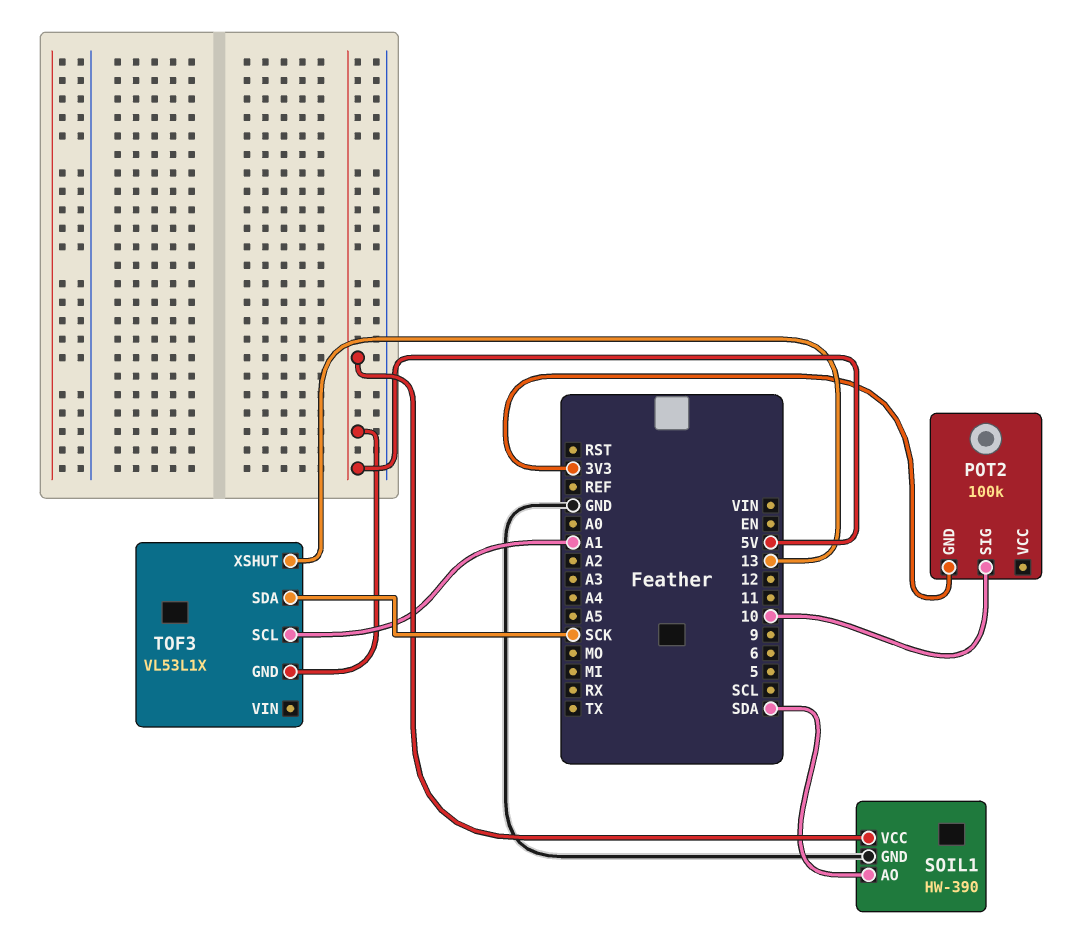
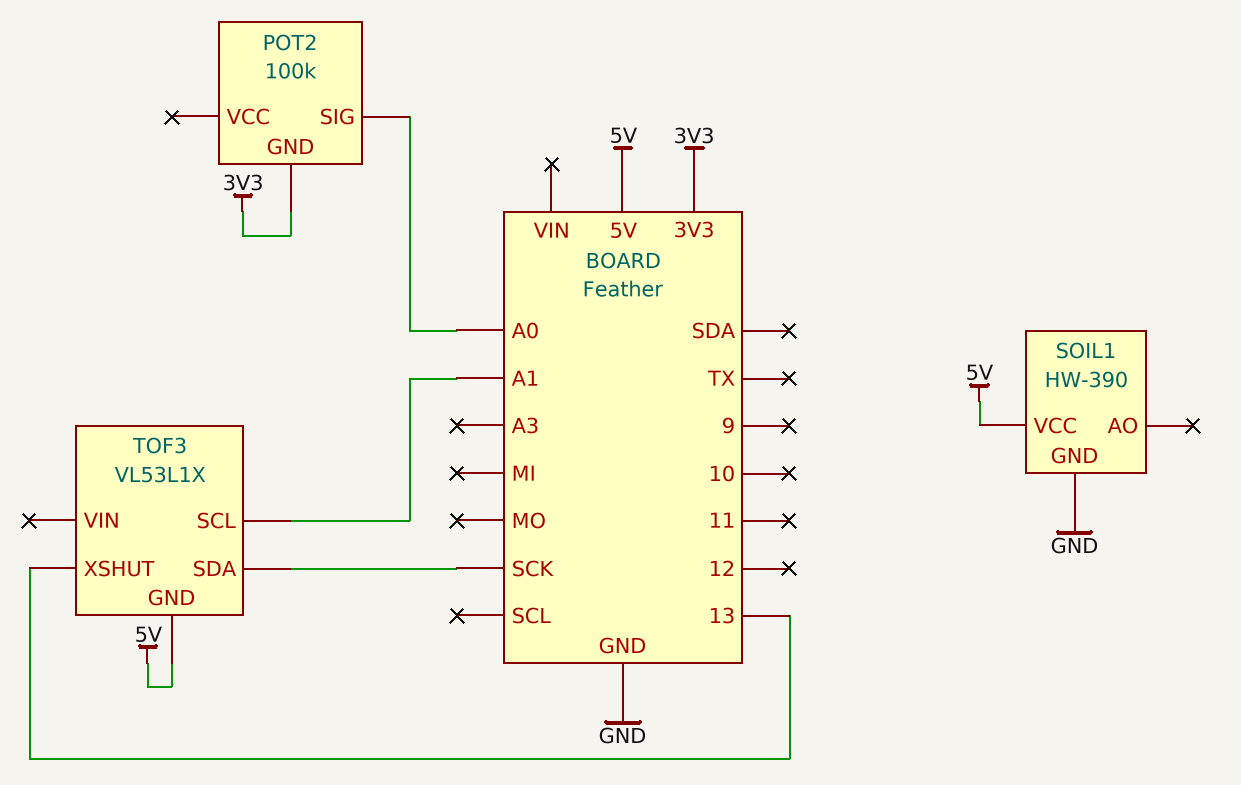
POT2 pin SIG: 10 -> A0
SOIL1 pin AO: SDA -> none

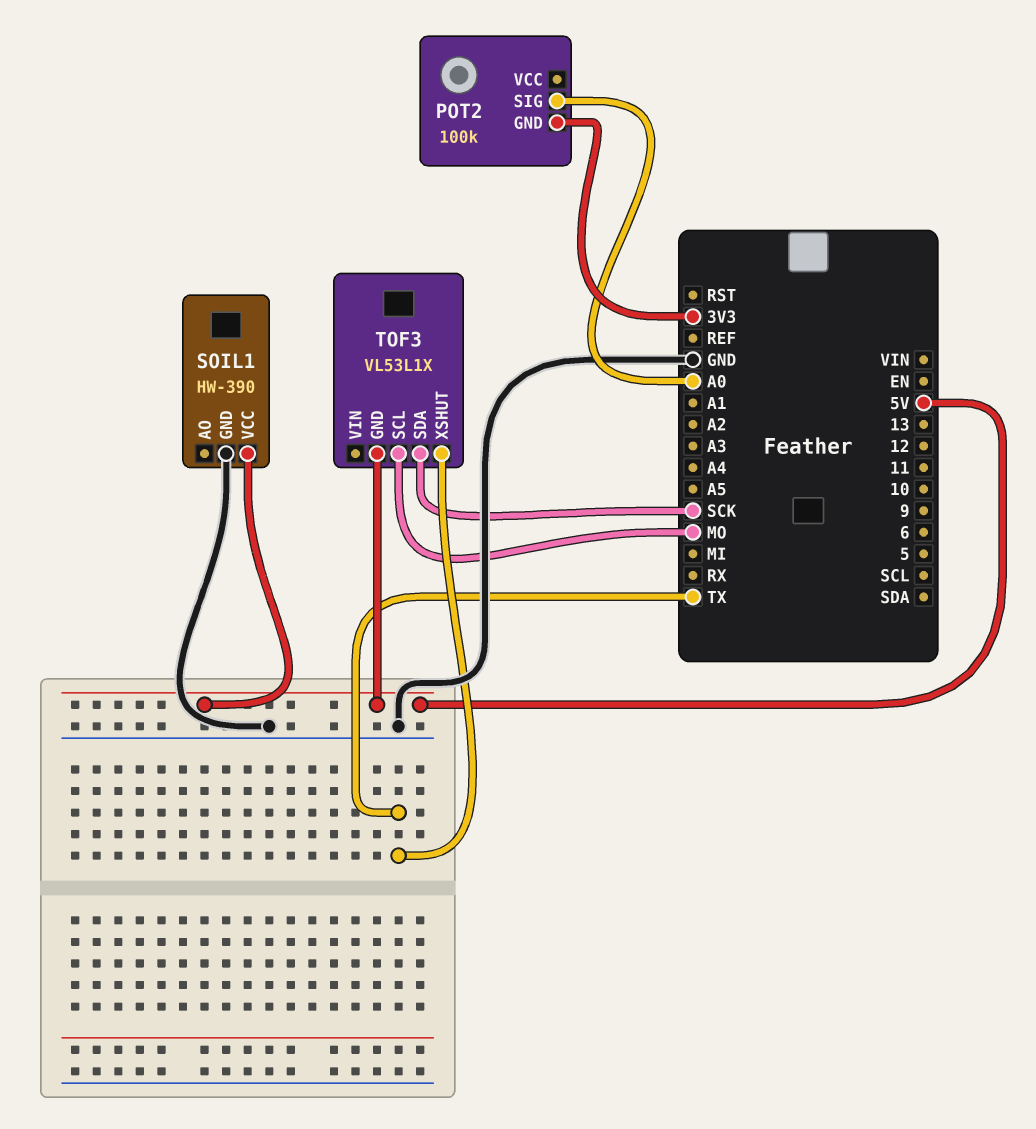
TOF3 pin SCL: A1 -> MO
TOF3 pin XSHUT: 13 -> TX

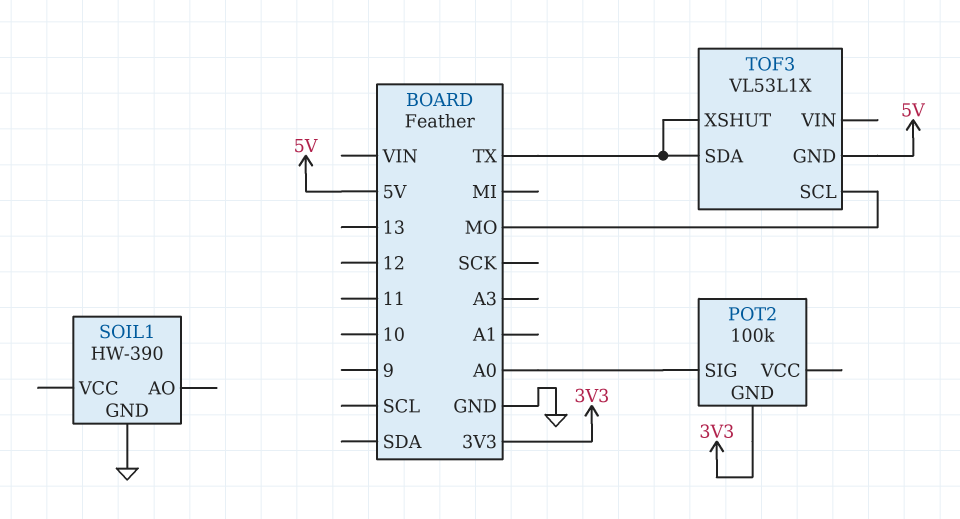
SOIL1 pin VCC: 5V -> none
TOF3 pin SDA: SCK -> TX

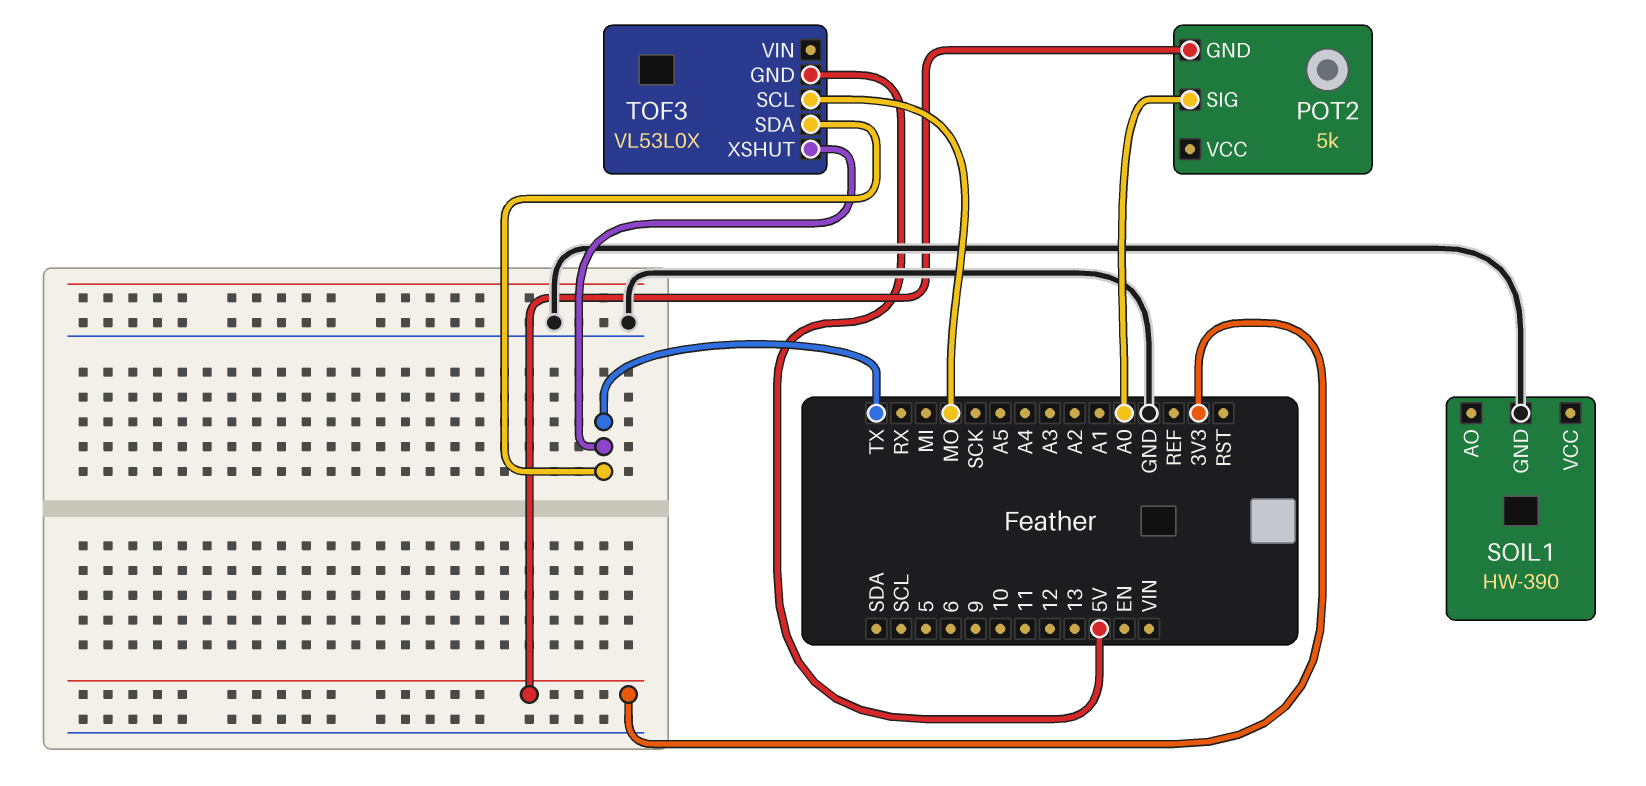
POT2: 100k -> 5k
TOF3: VL53L1X -> VL53L0X

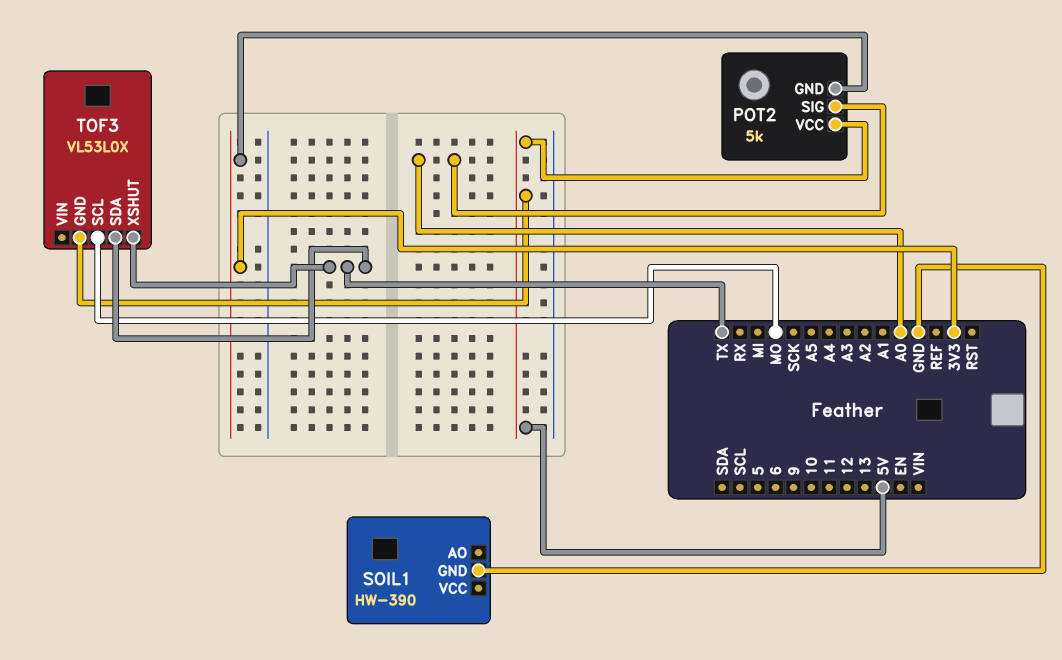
POT2 pin VCC: none -> 5V

